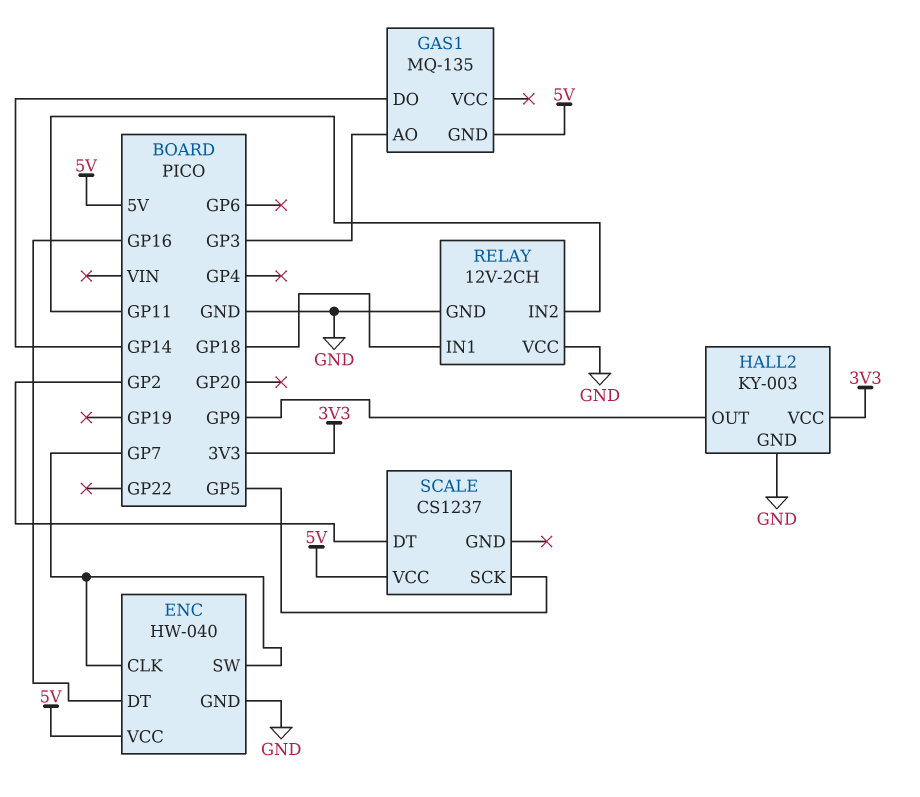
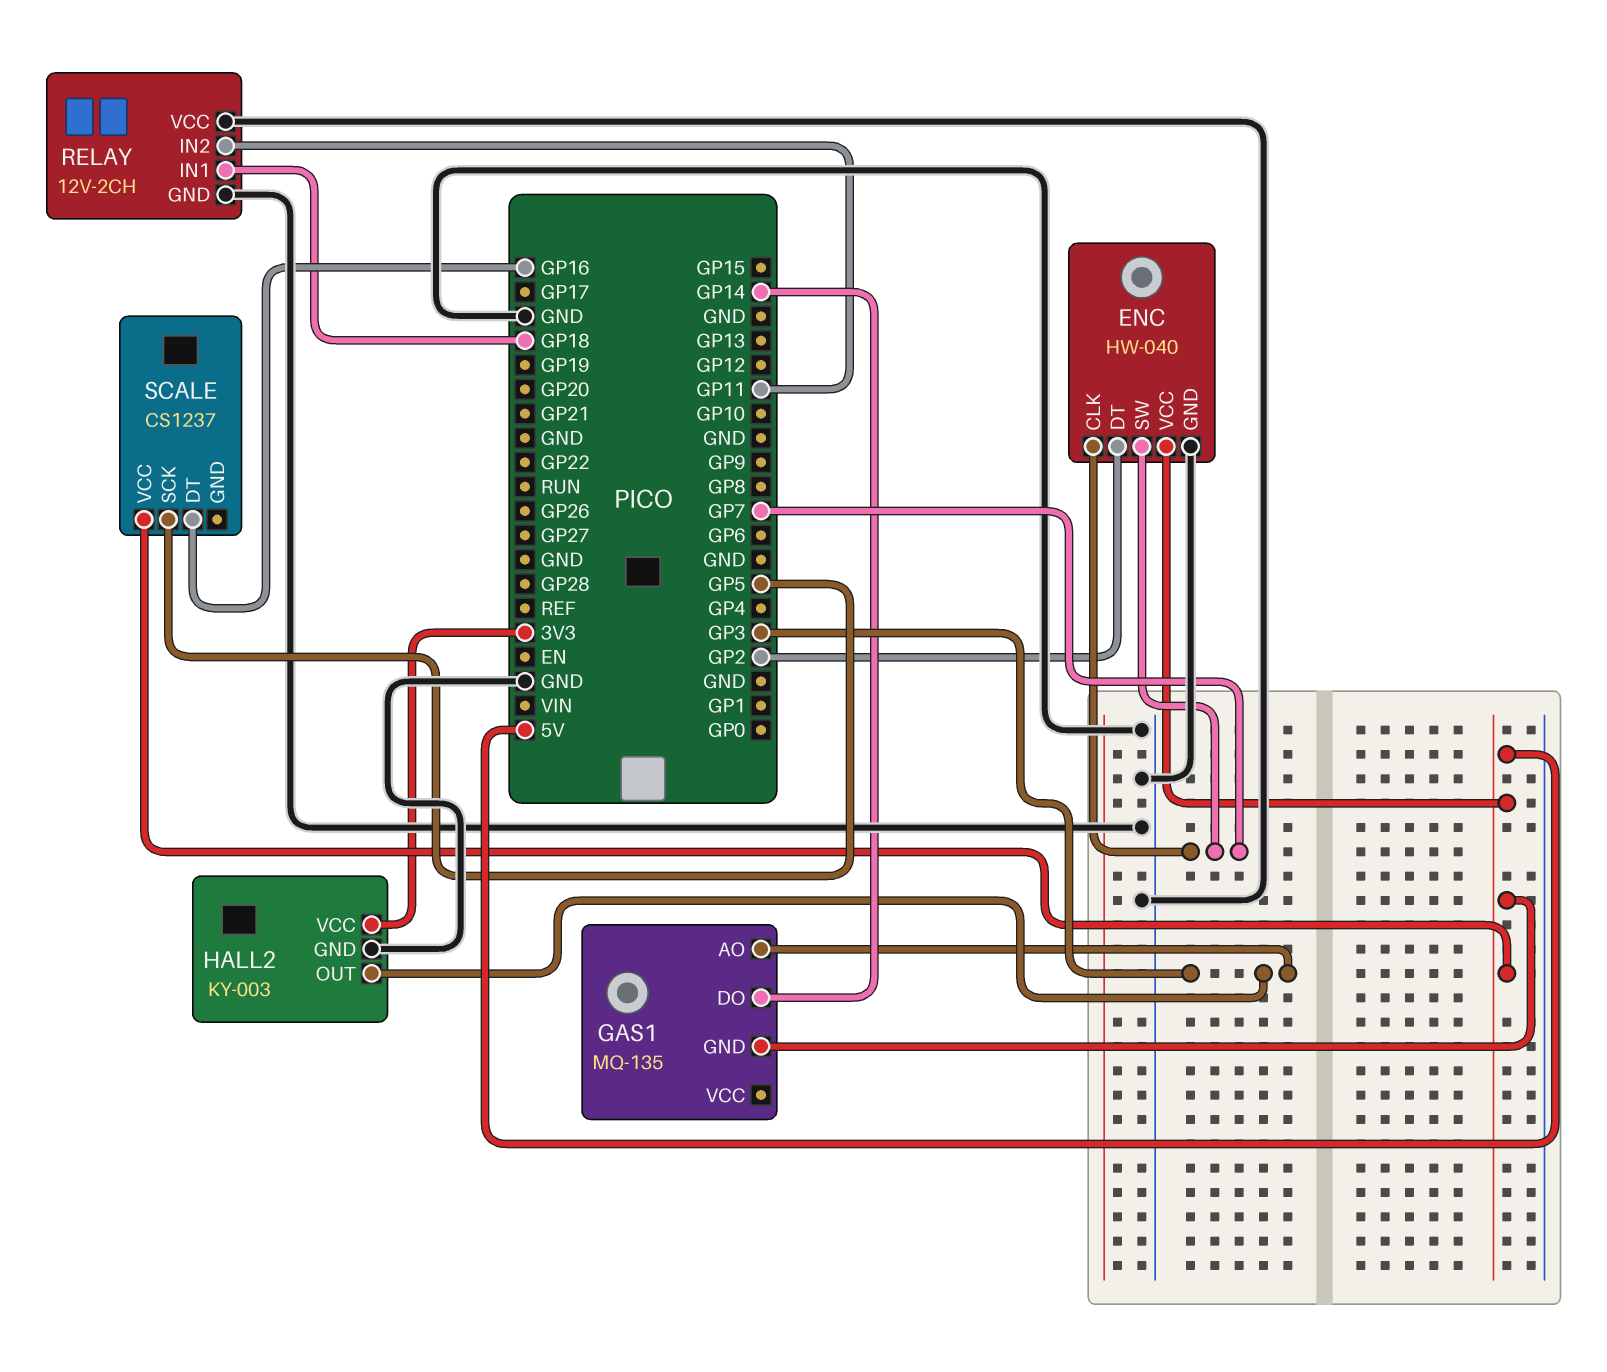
ENC pin DT: GP16 -> GP2
HALL2 pin OUT: GP9 -> GP3
SCALE pin DT: GP2 -> GP16

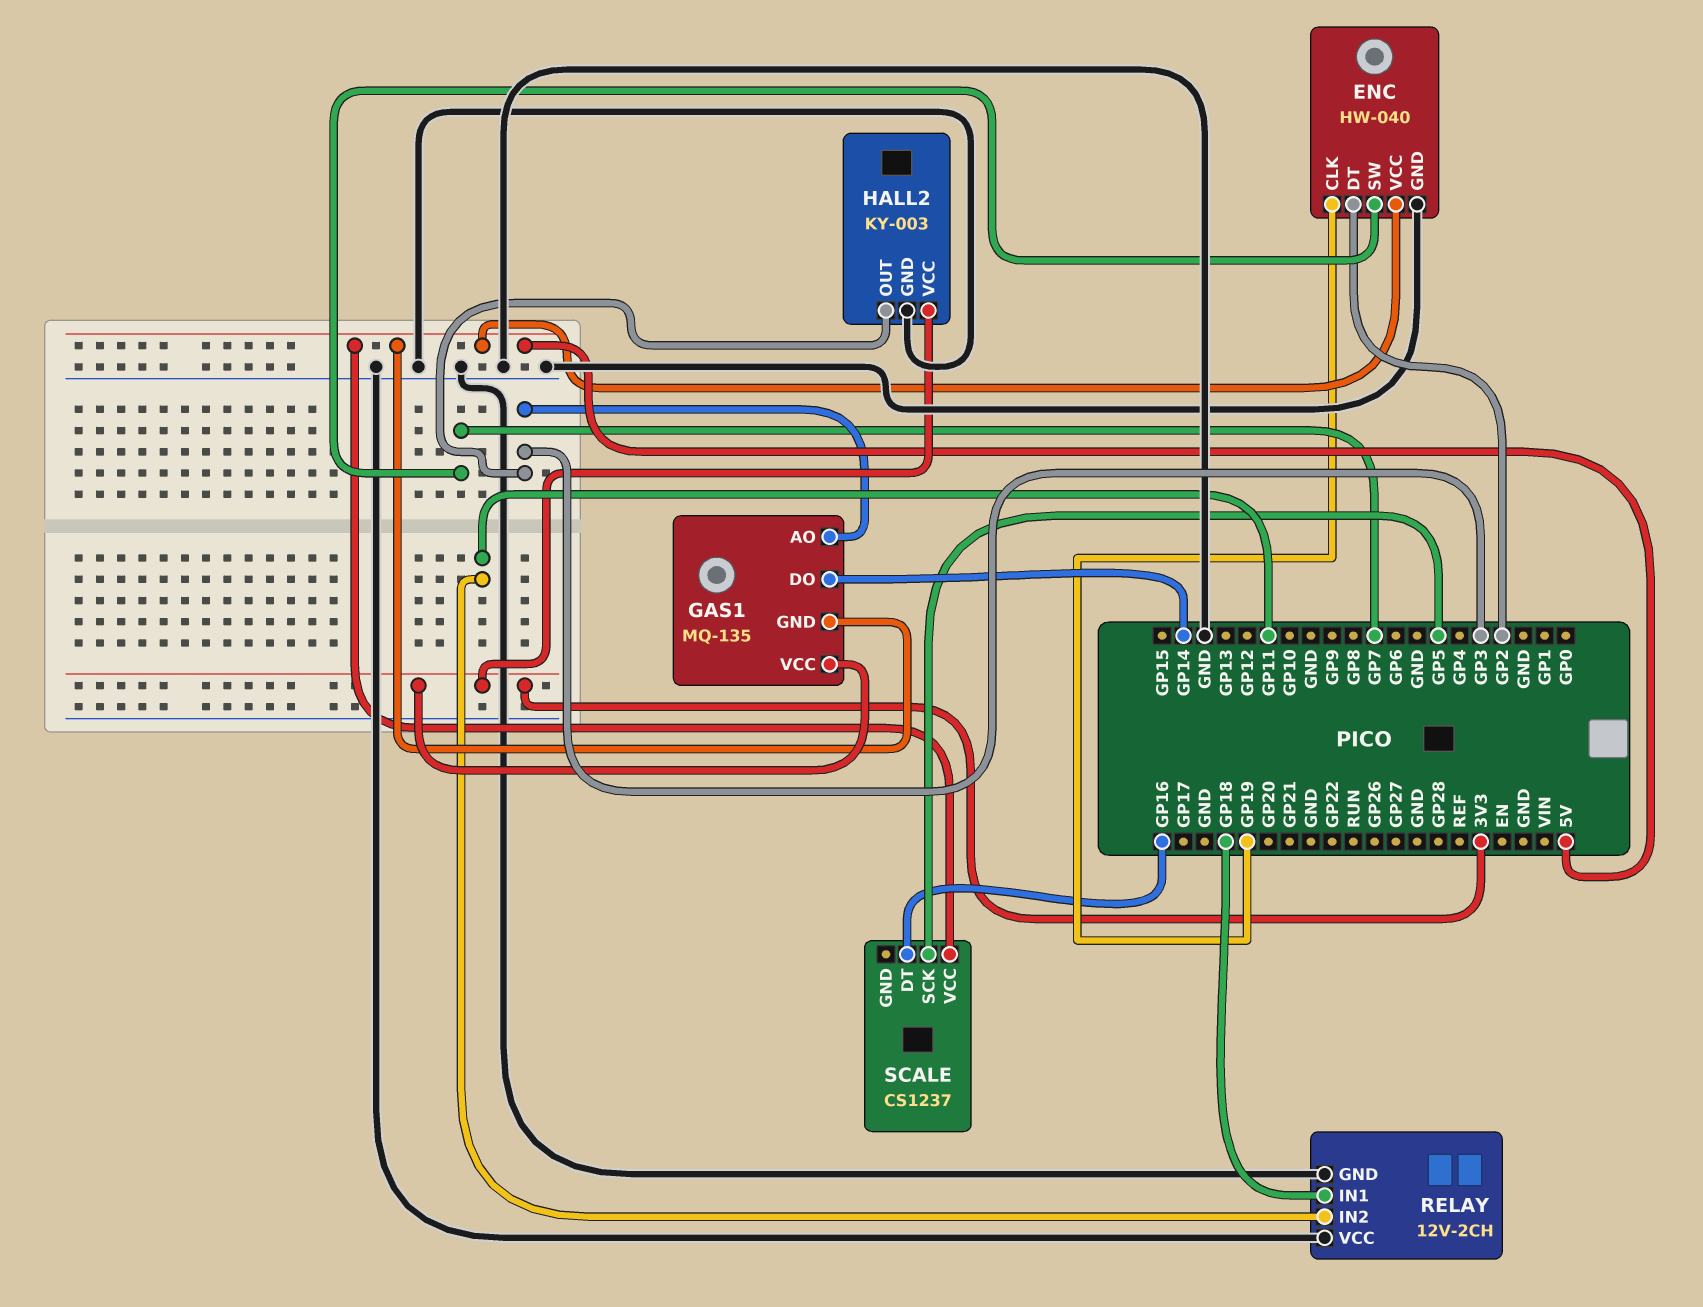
ENC pin CLK: GP7 -> GP19
GAS1 pin VCC: none -> 3V3

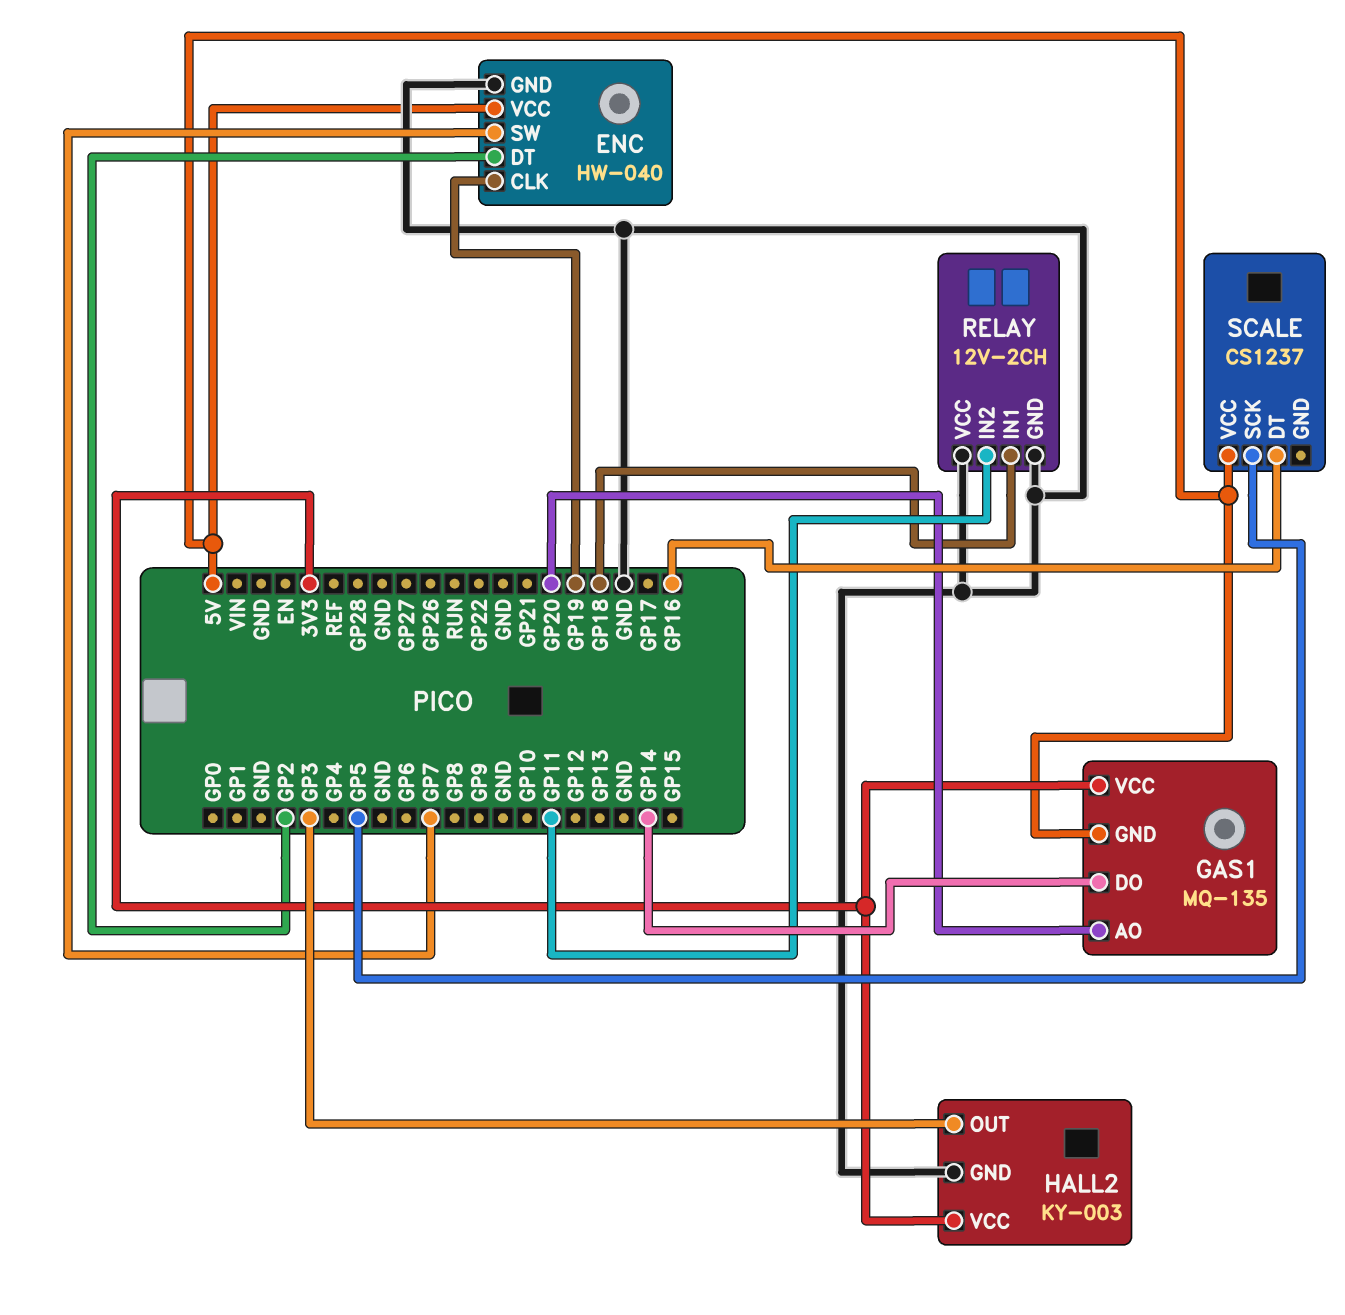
GAS1 pin AO: GP3 -> GP20

